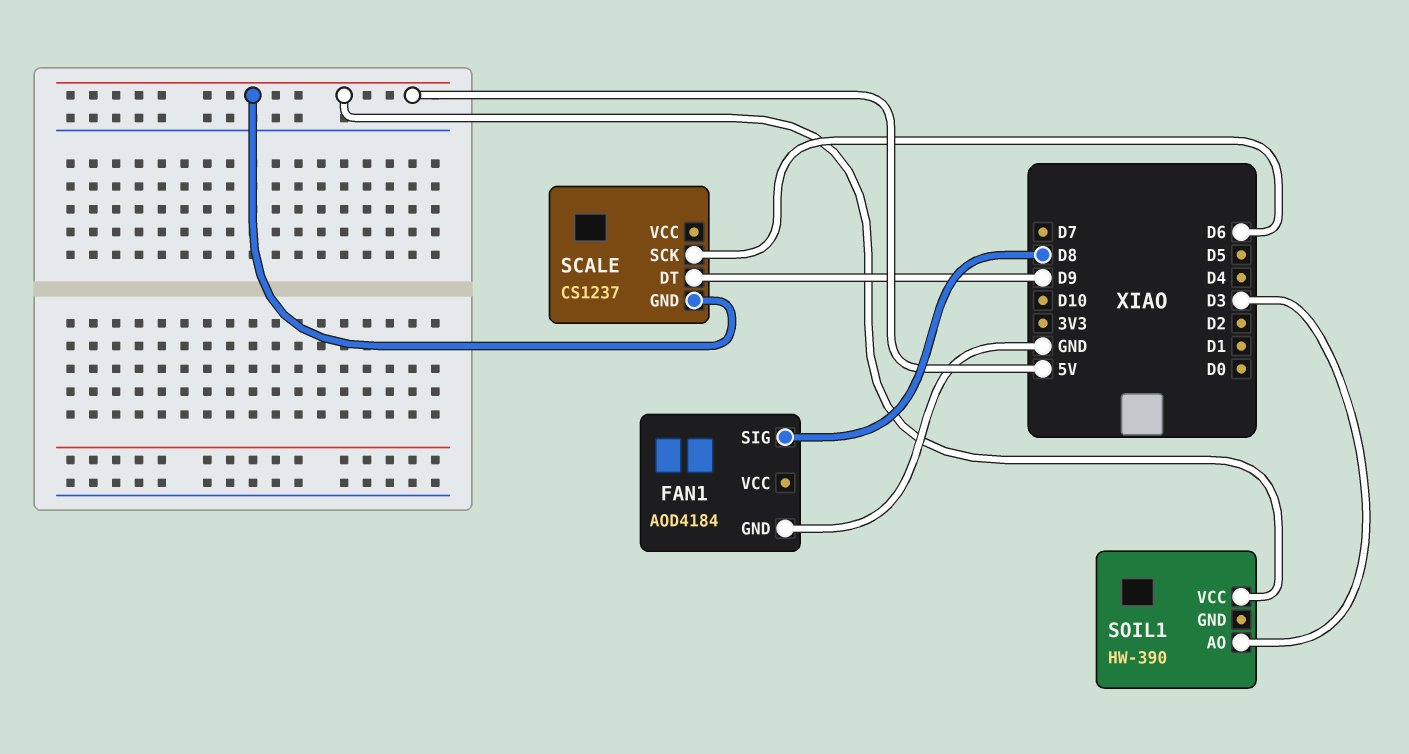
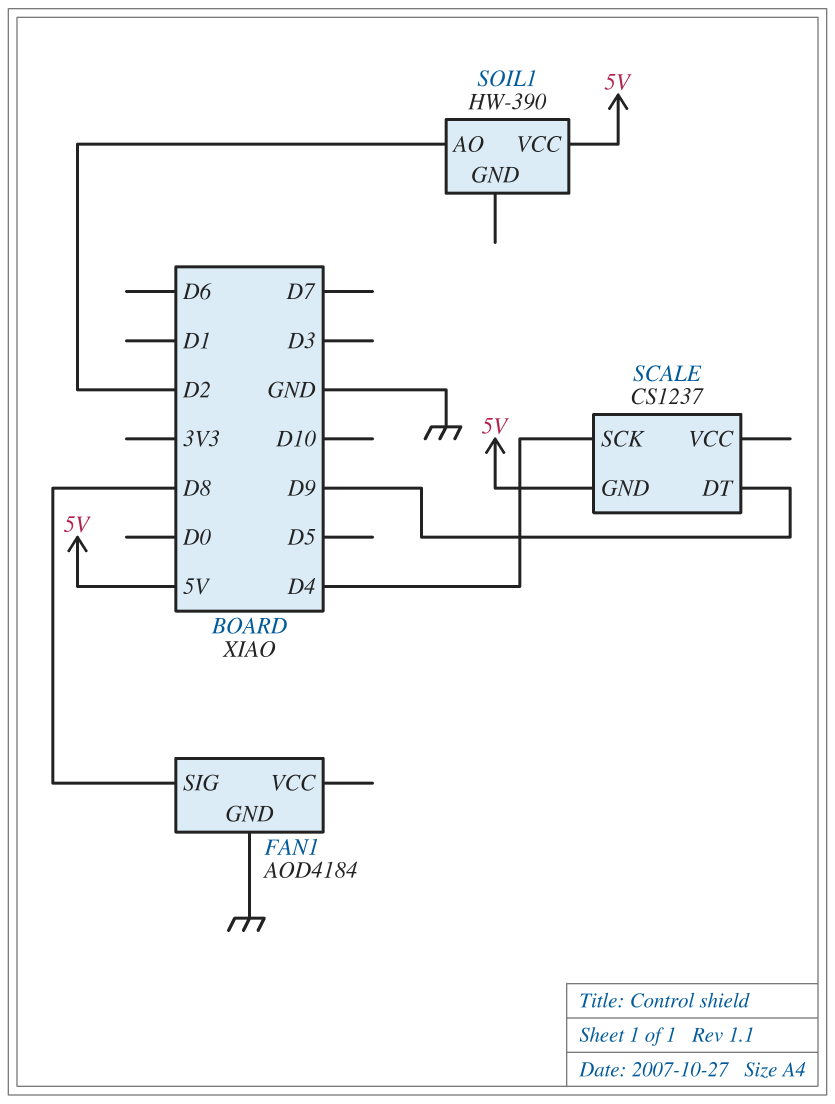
SCALE pin SCK: D6 -> D4
SOIL1 pin AO: D3 -> D2

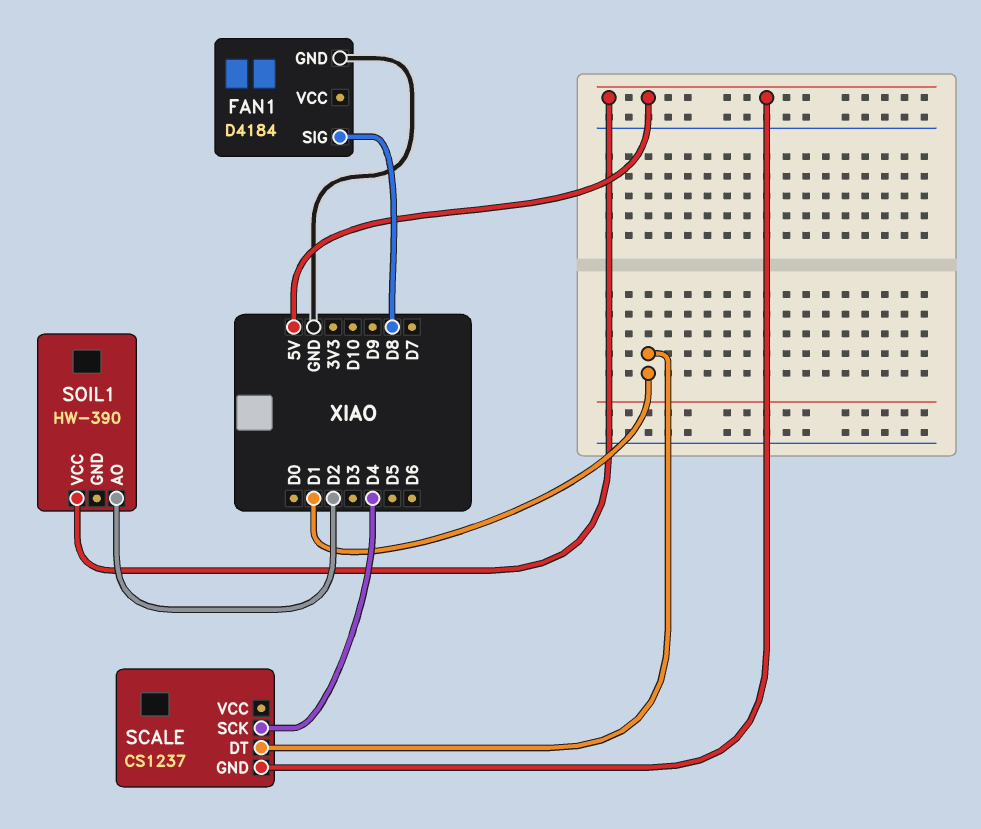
FAN1: AOD4184 -> D4184
SCALE pin DT: D9 -> D1

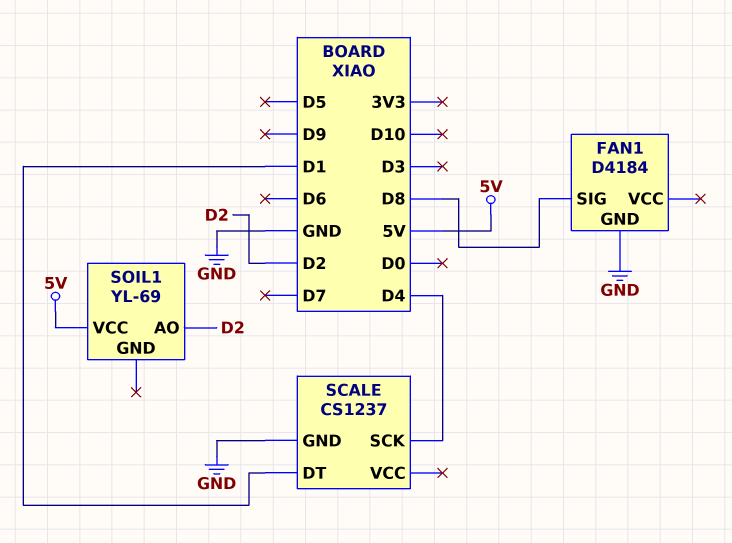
SCALE pin GND: 5V -> GND
SOIL1: HW-390 -> YL-69

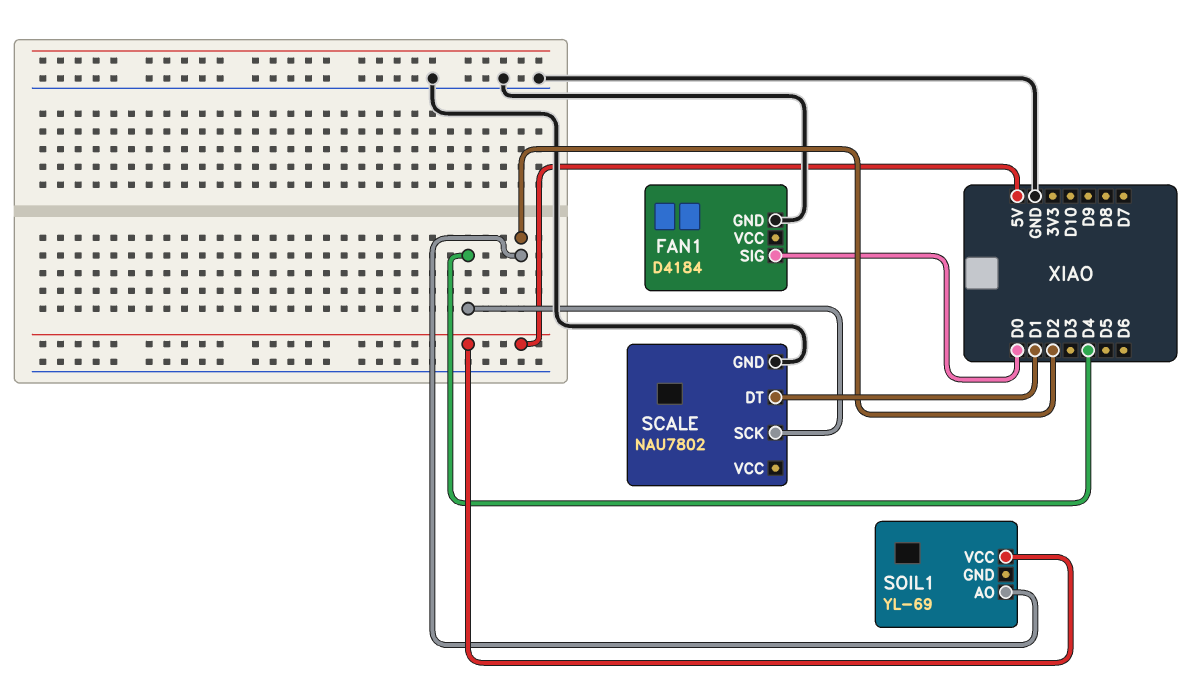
FAN1 pin SIG: D8 -> D0
SCALE: CS1237 -> NAU7802

